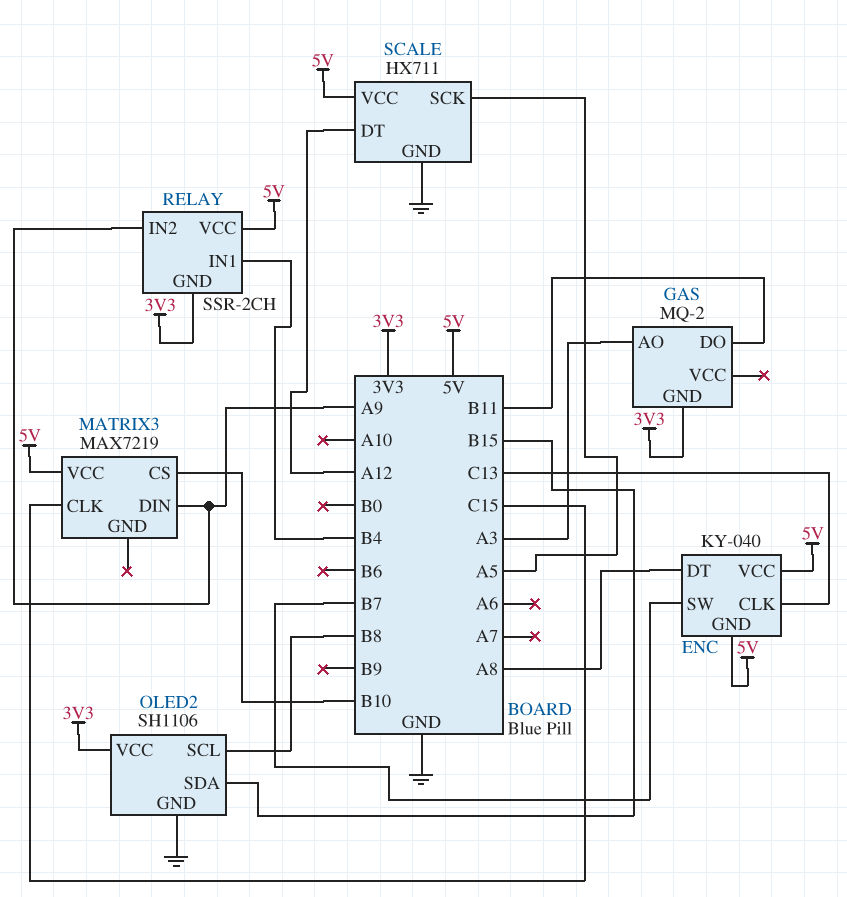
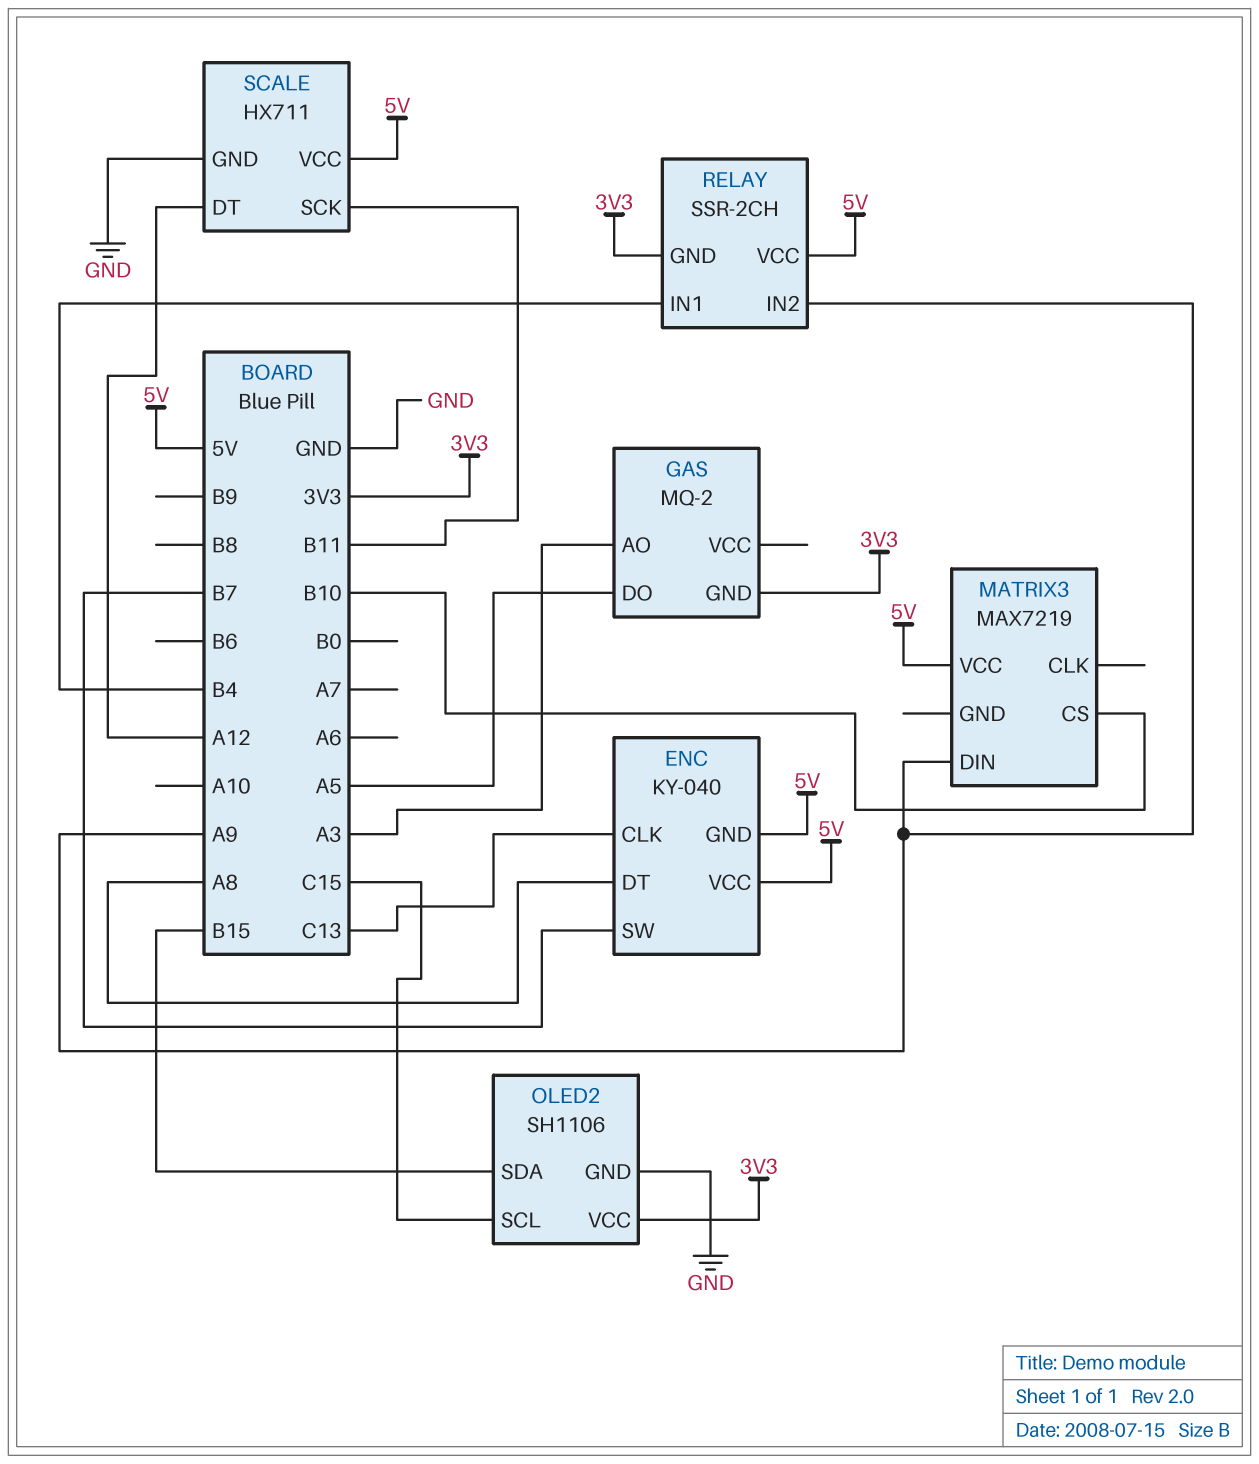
GAS pin DO: B11 -> A5
MATRIX3 pin CLK: C15 -> none
OLED2 pin SCL: B8 -> C15
SCALE pin SCK: A5 -> B11

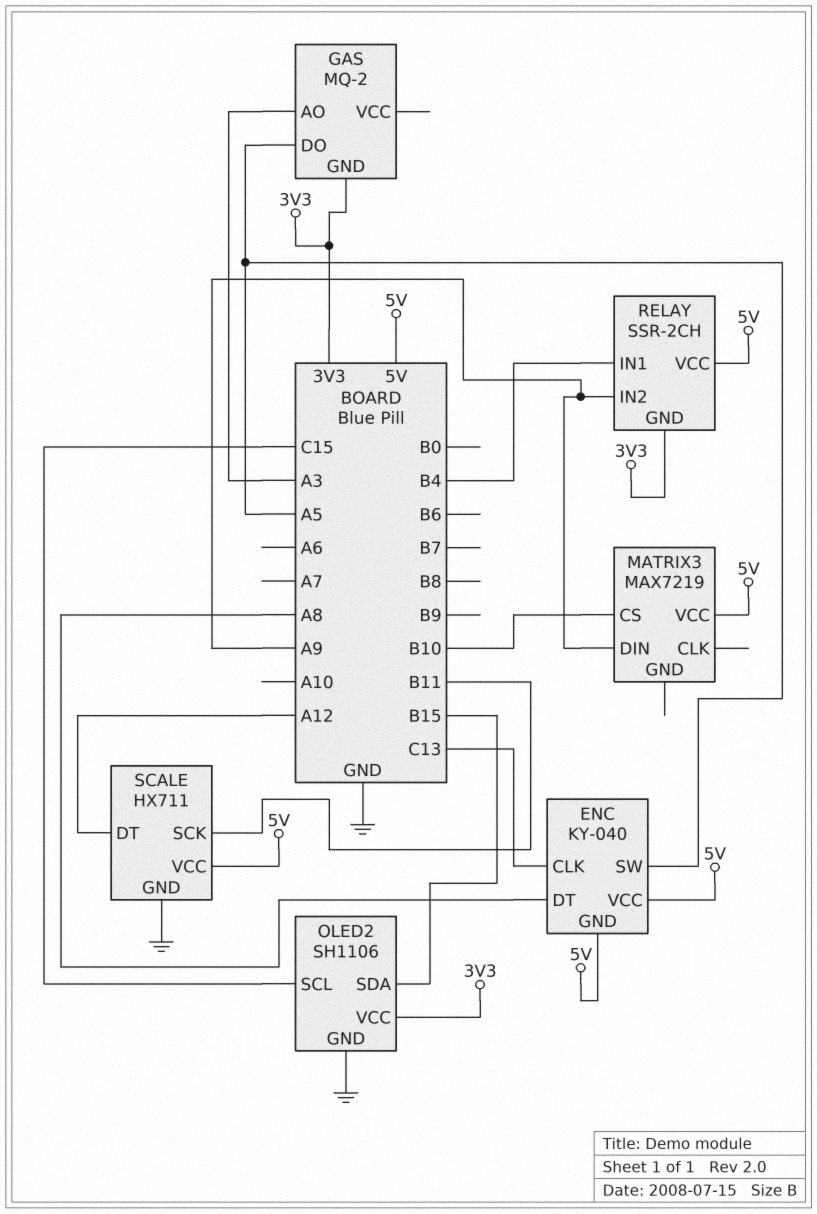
ENC pin SW: B7 -> A5

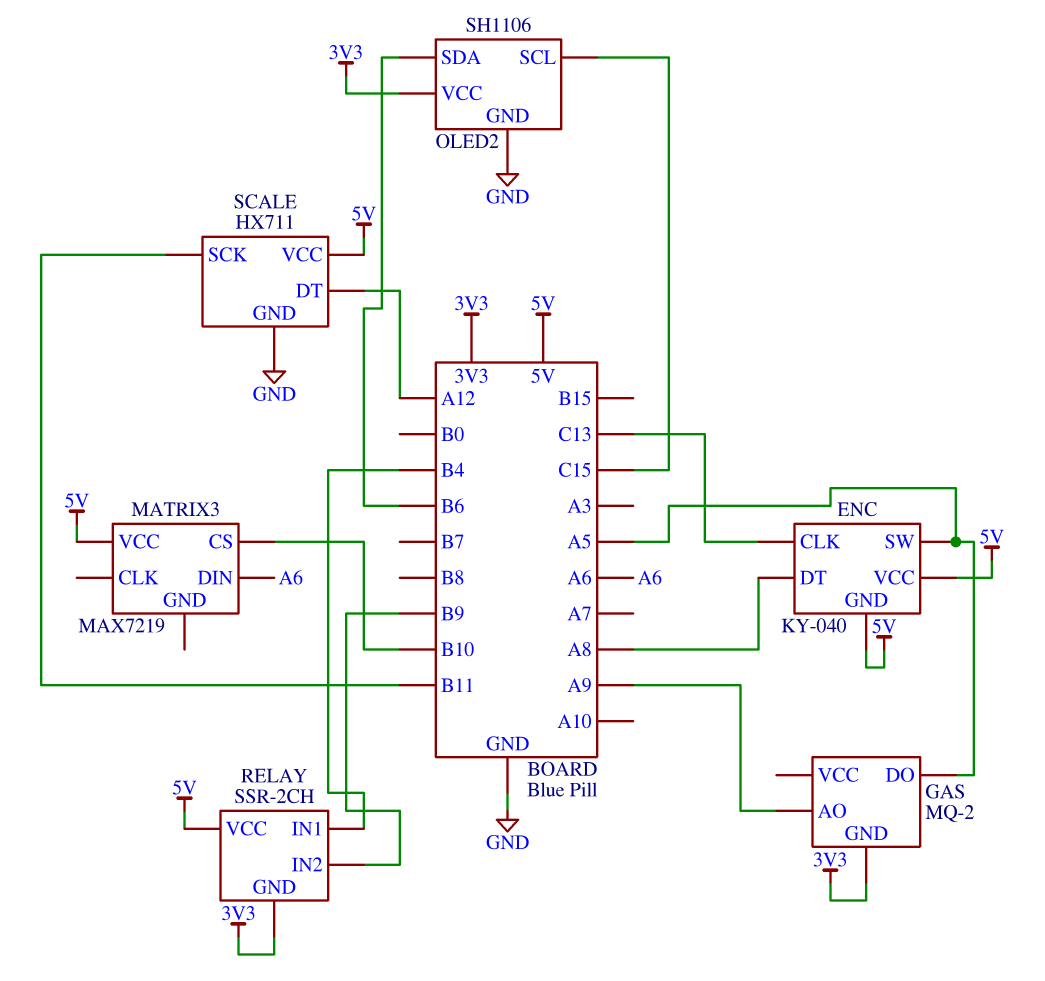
GAS pin AO: A3 -> A9
MATRIX3 pin DIN: A9 -> A6
OLED2 pin SDA: B15 -> B6
RELAY pin IN2: A9 -> B9

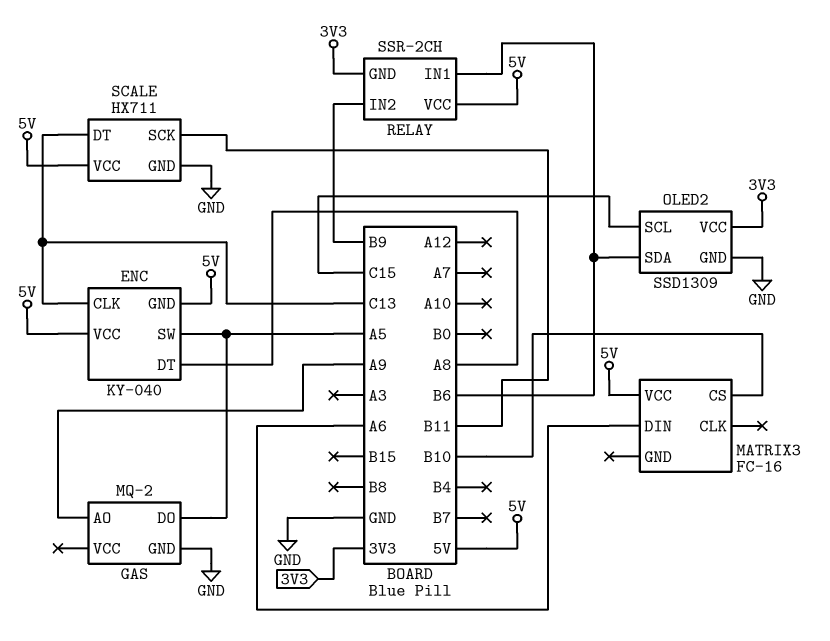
GAS pin GND: 3V3 -> GND
MATRIX3: MAX7219 -> FC-16
OLED2: SH1106 -> SSD1309
RELAY pin IN1: B4 -> B6
SCALE pin DT: A12 -> C13

